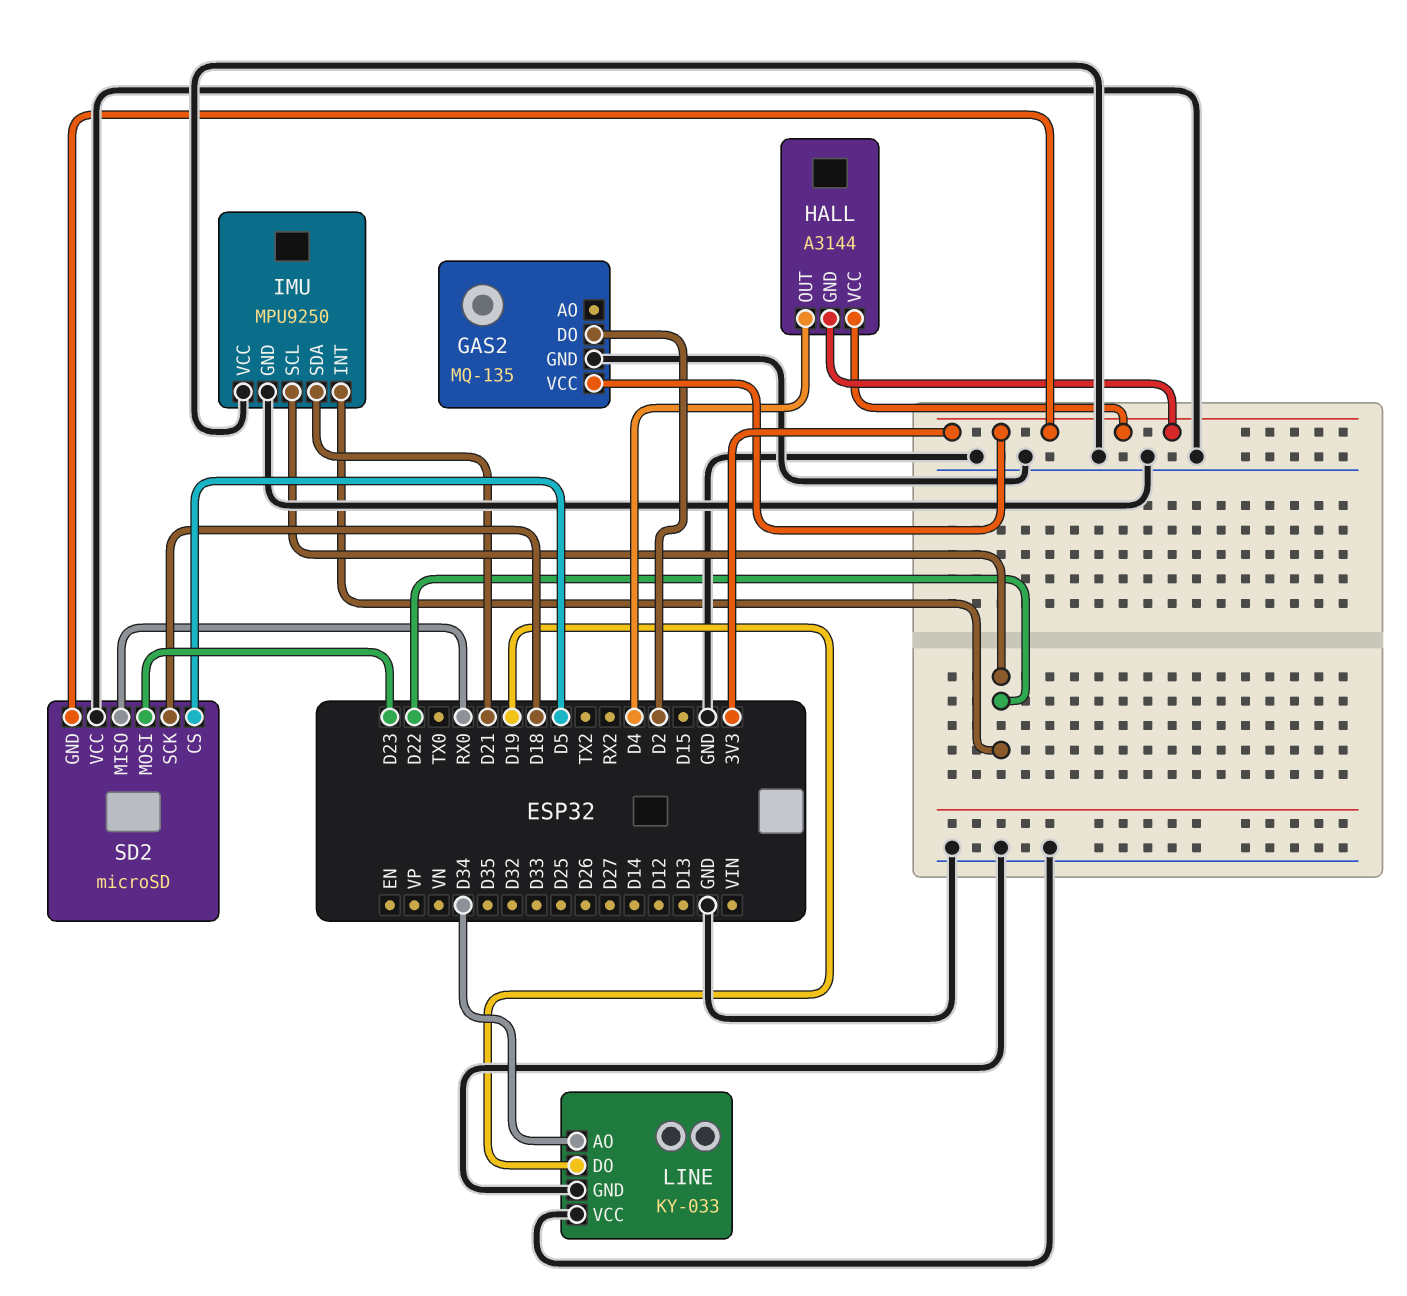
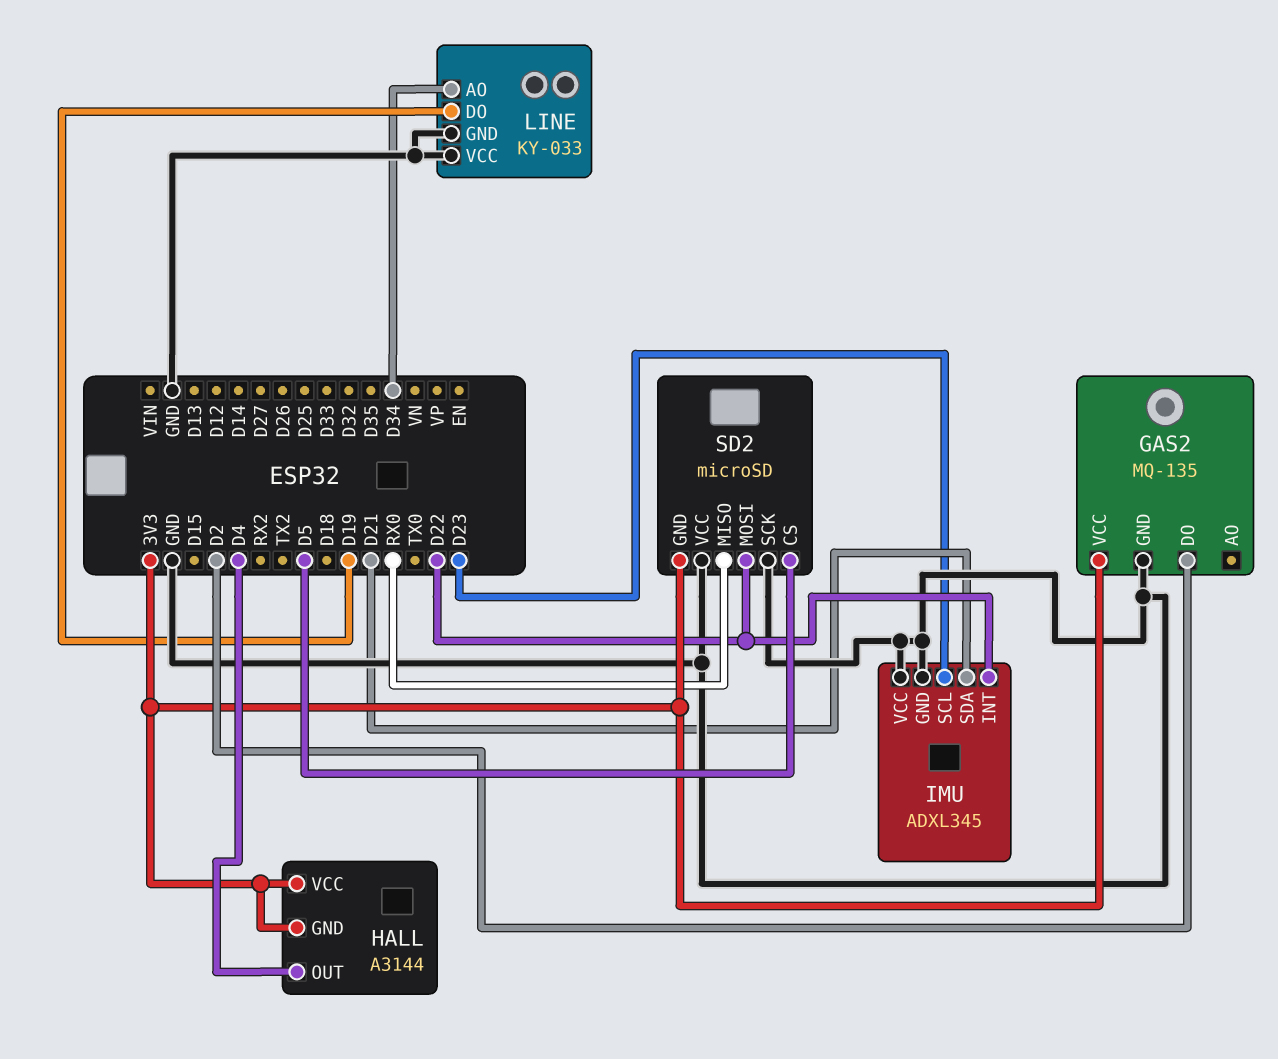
IMU: MPU9250 -> ADXL345
IMU pin SCL: D22 -> D23
SD2 pin MOSI: D23 -> D22
SD2 pin SCK: D18 -> GND

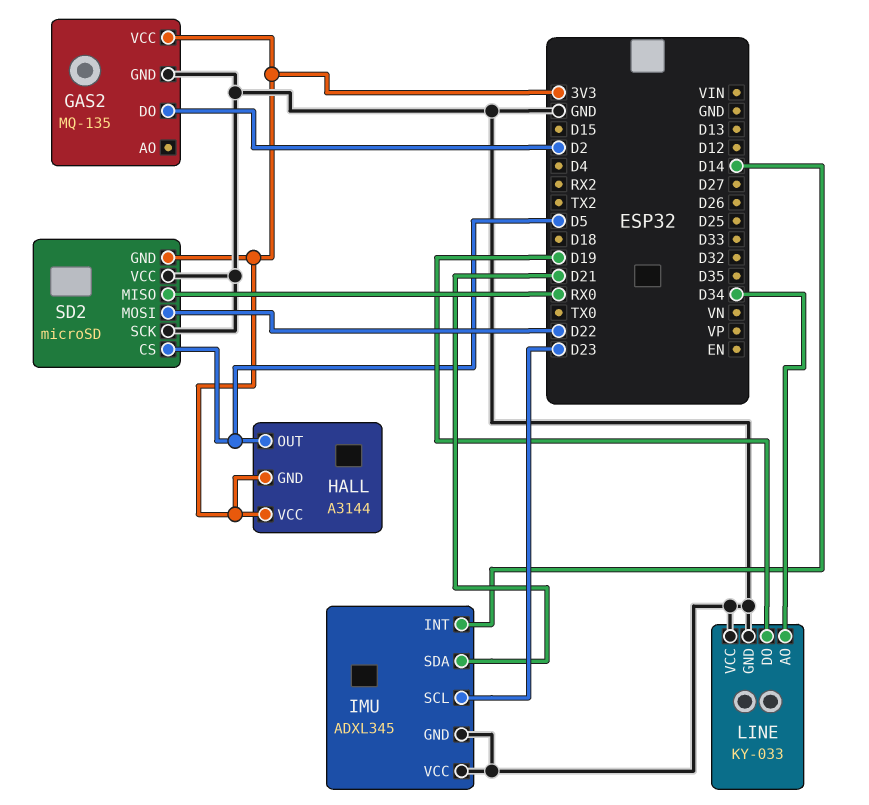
HALL pin OUT: D4 -> D5
IMU pin INT: D22 -> D14

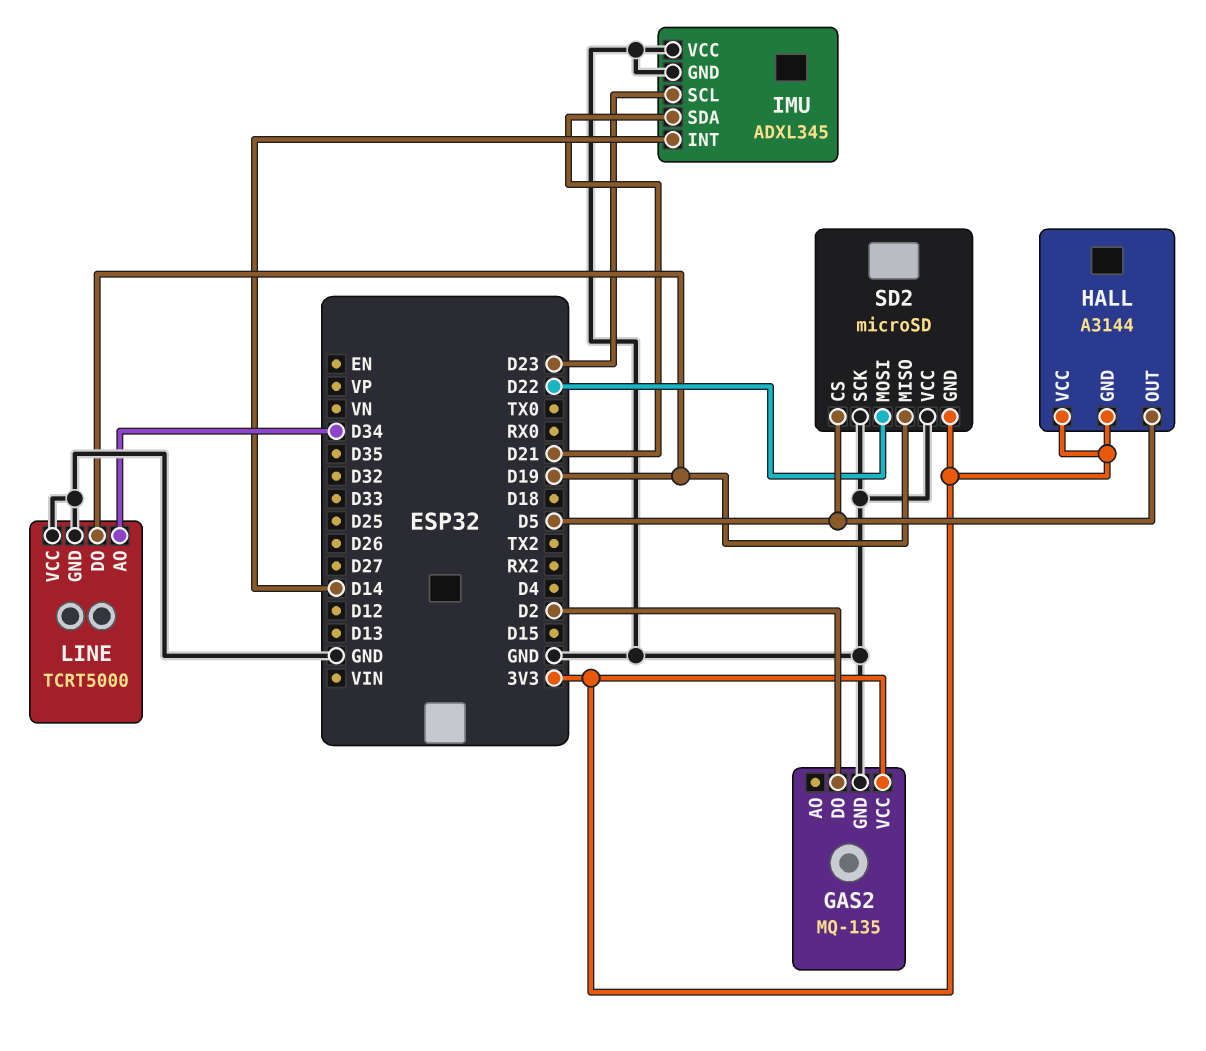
LINE: KY-033 -> TCRT5000
SD2 pin MISO: RX0 -> D19

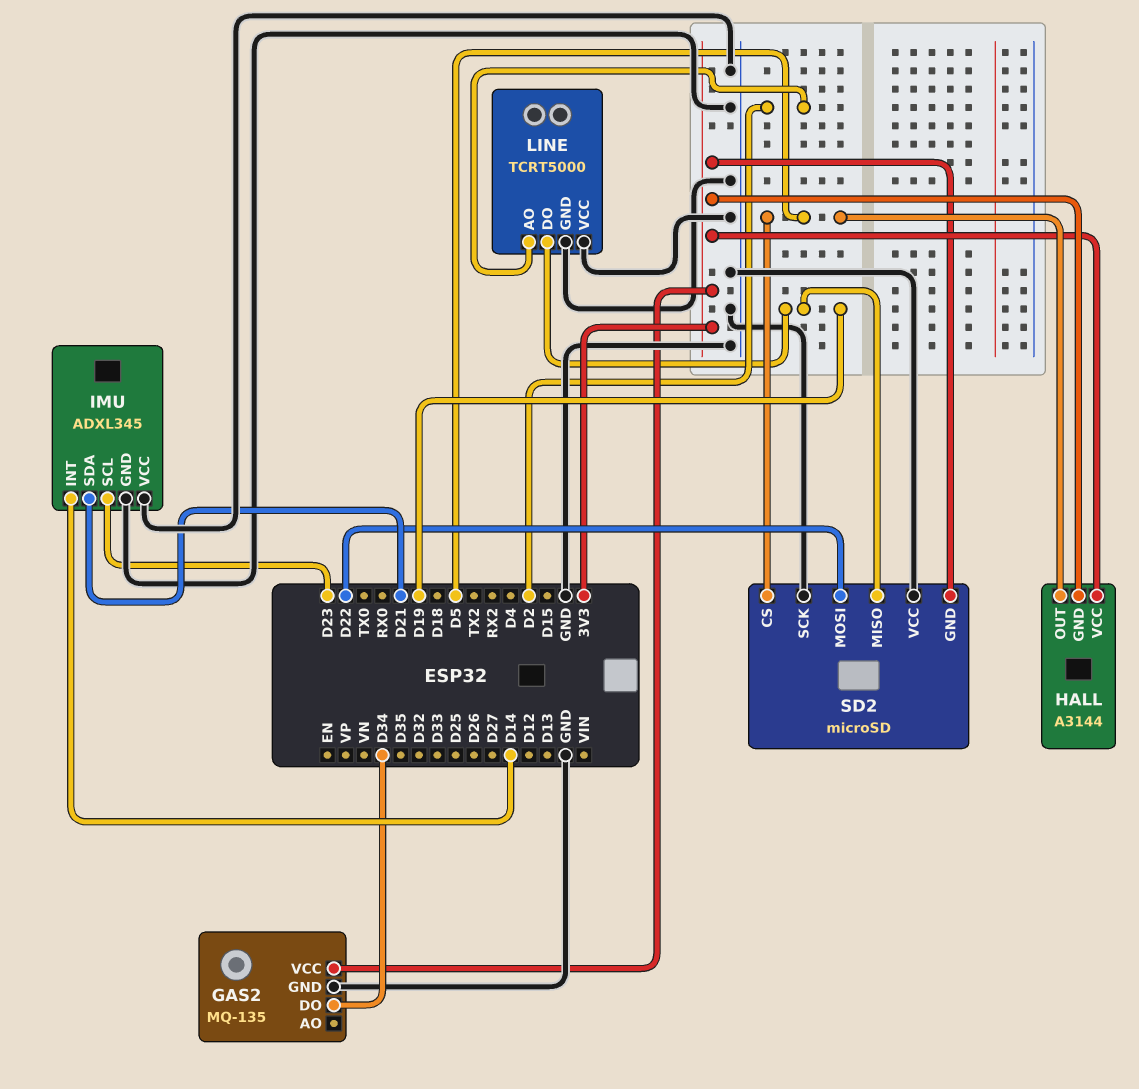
GAS2 pin DO: D2 -> D34
LINE pin AO: D34 -> D2

